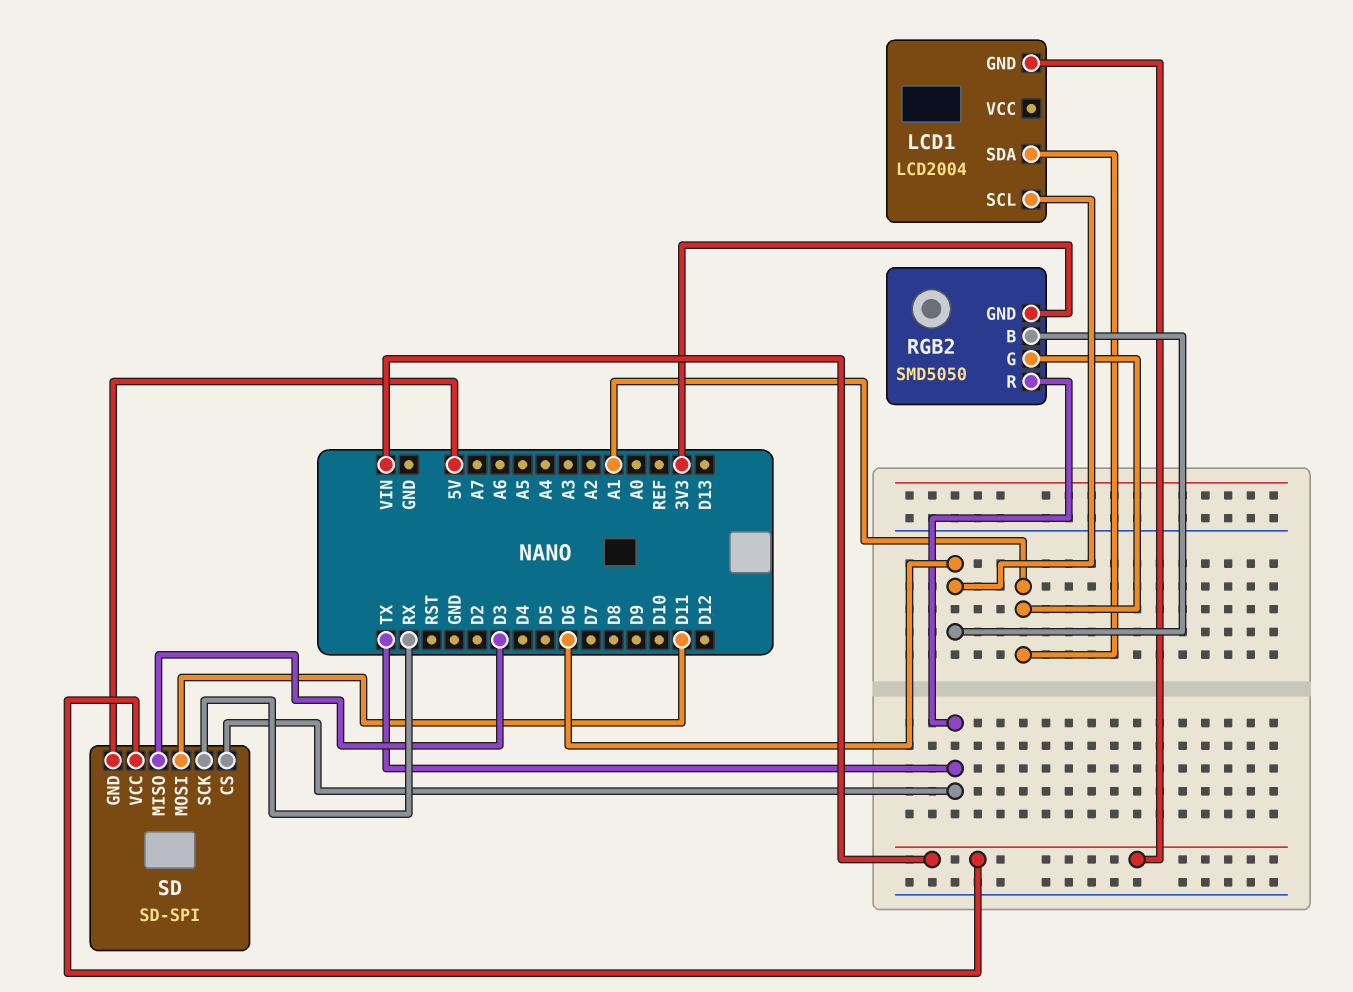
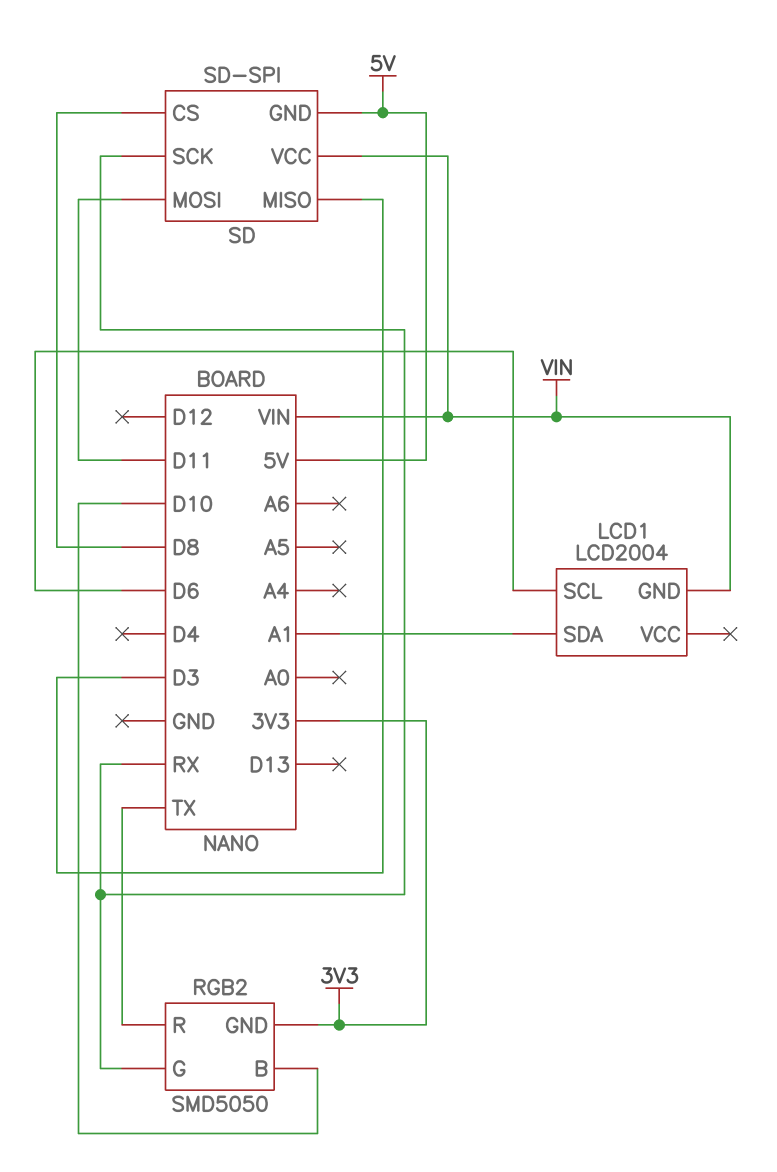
RGB2 pin B: D6 -> D10
RGB2 pin G: A1 -> RX
SD pin CS: TX -> D8

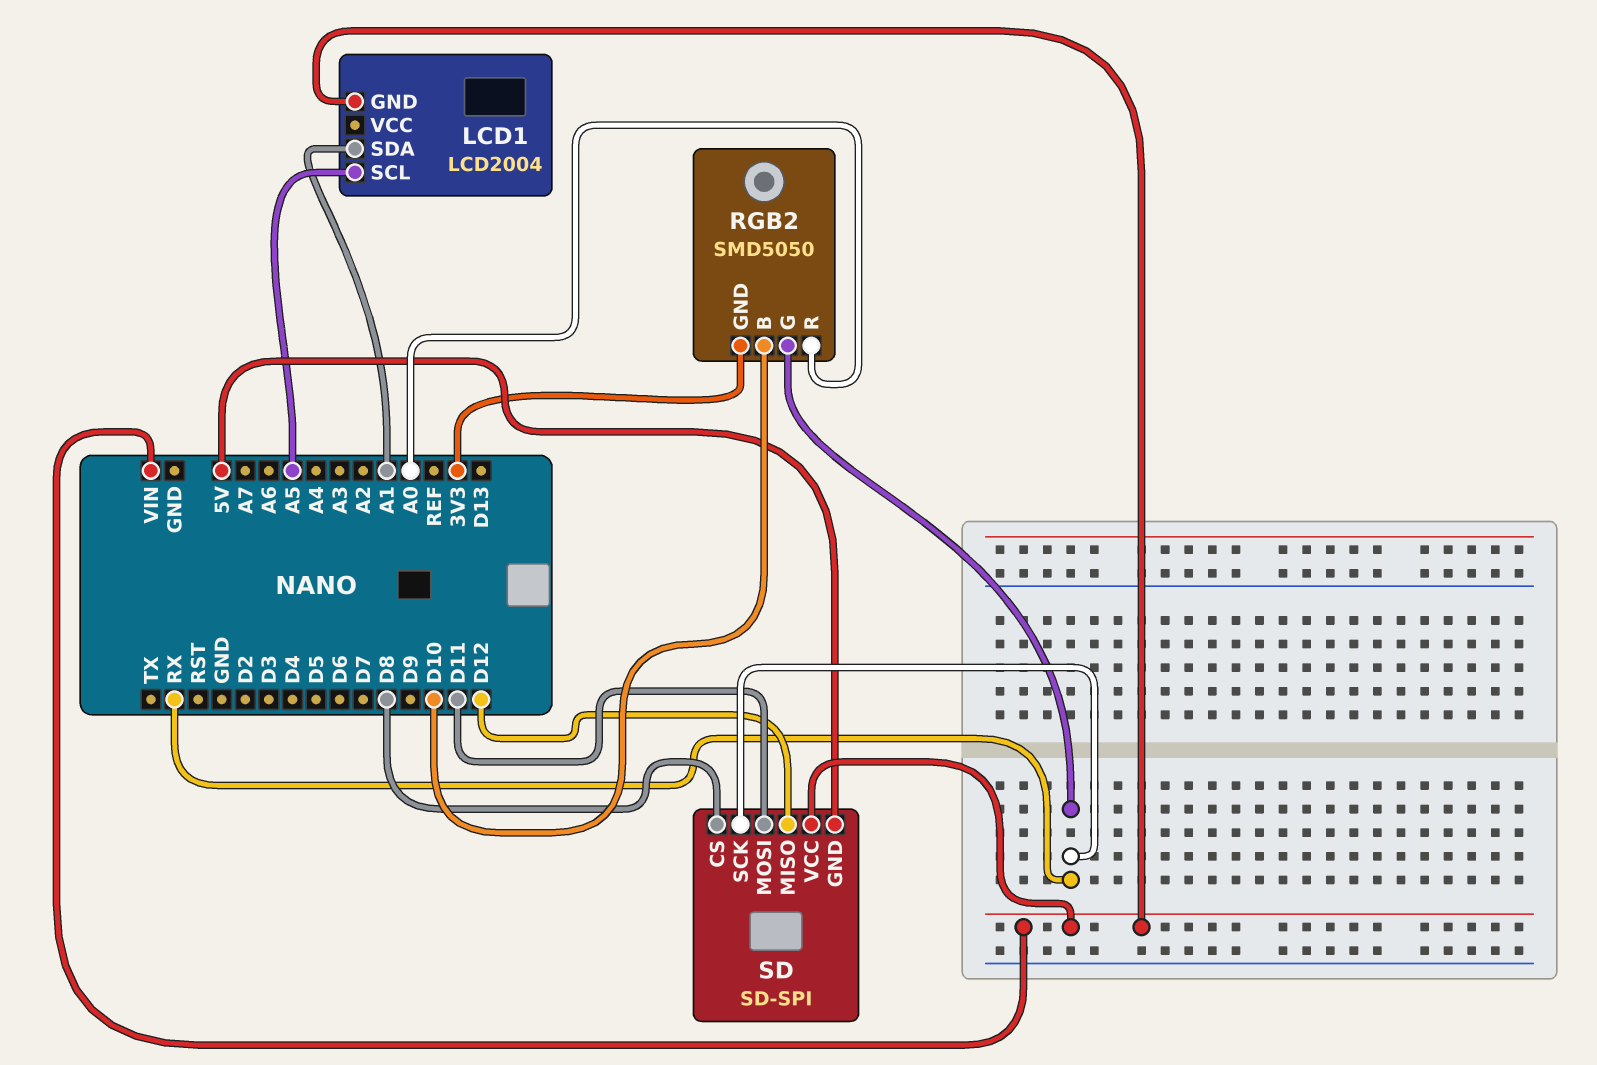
LCD1 pin SCL: D6 -> A5
RGB2 pin R: TX -> A0
SD pin MISO: D3 -> D12

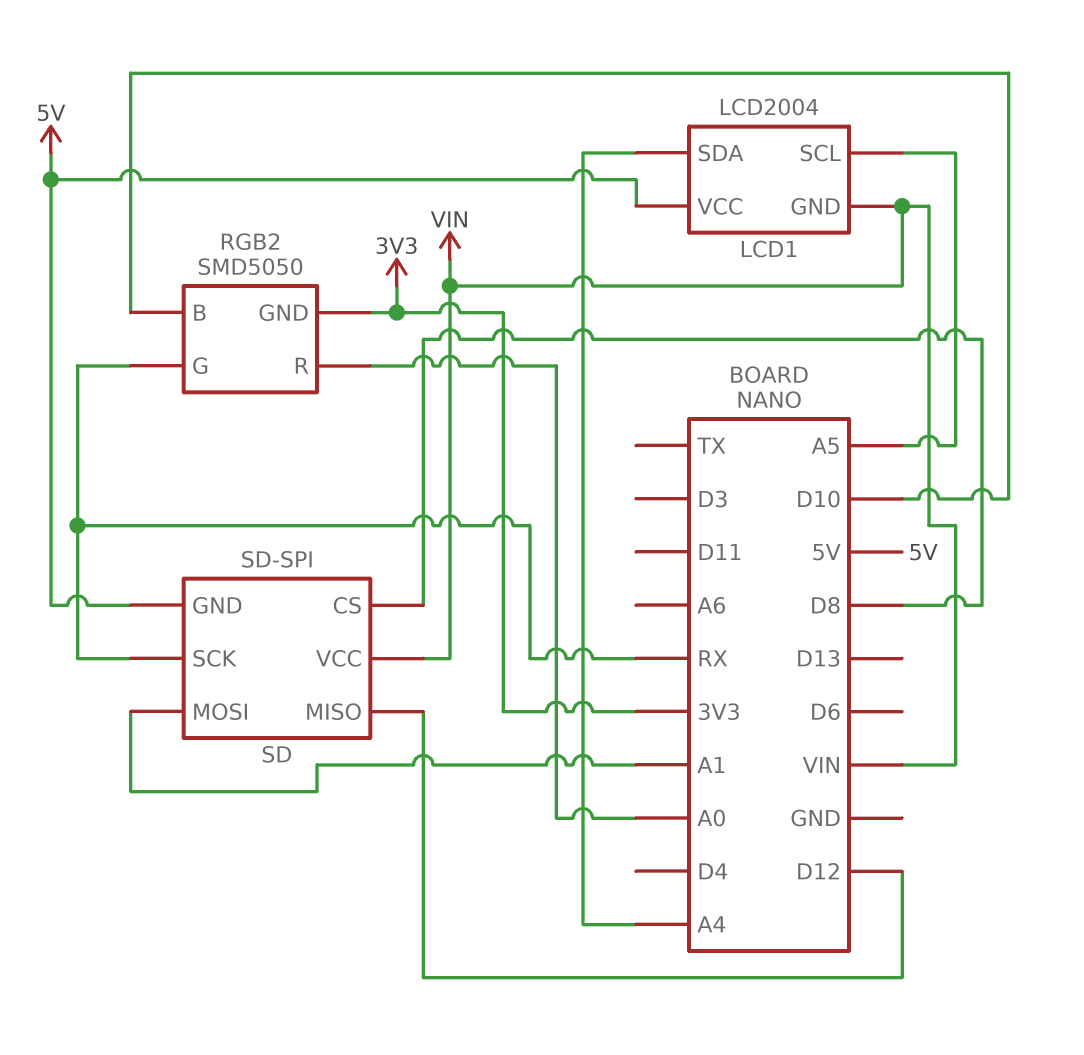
LCD1 pin SDA: A1 -> A4
LCD1 pin VCC: none -> 5V
SD pin MOSI: D11 -> A1

